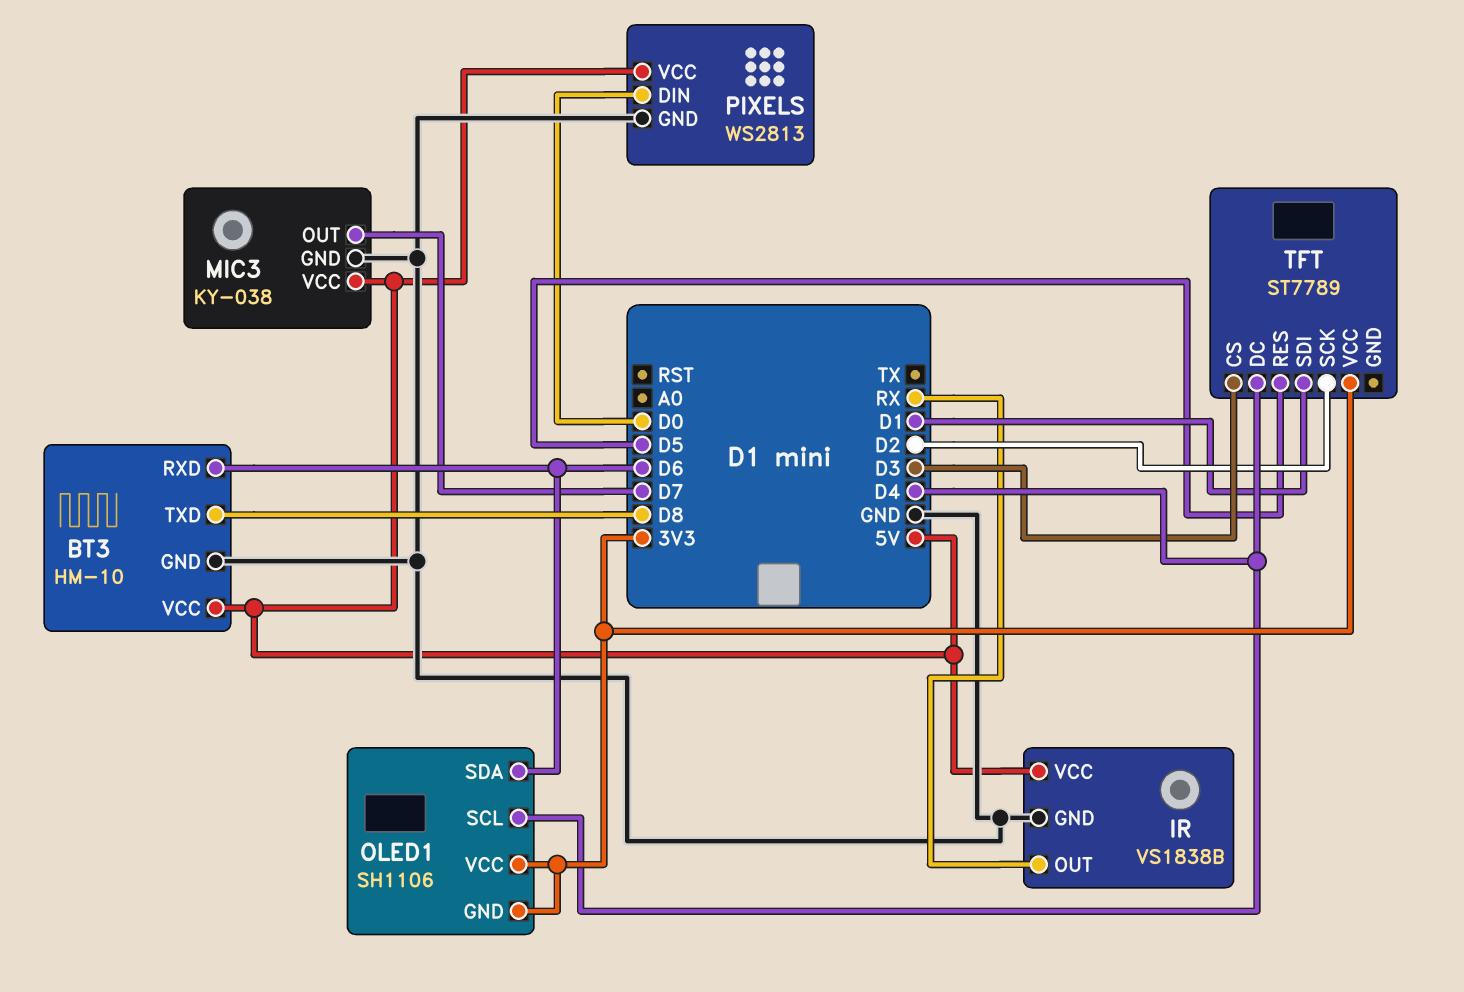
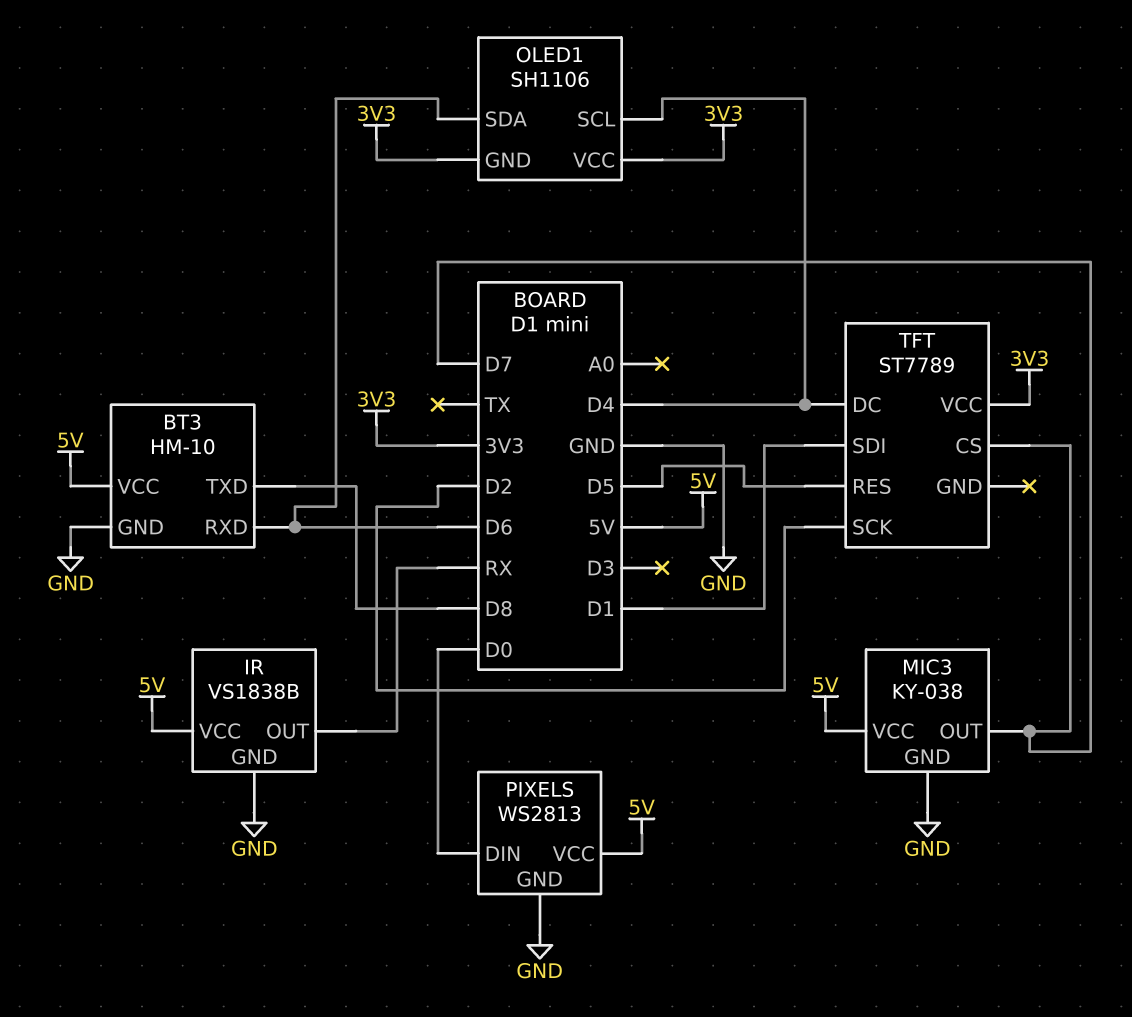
TFT pin CS: D3 -> D7

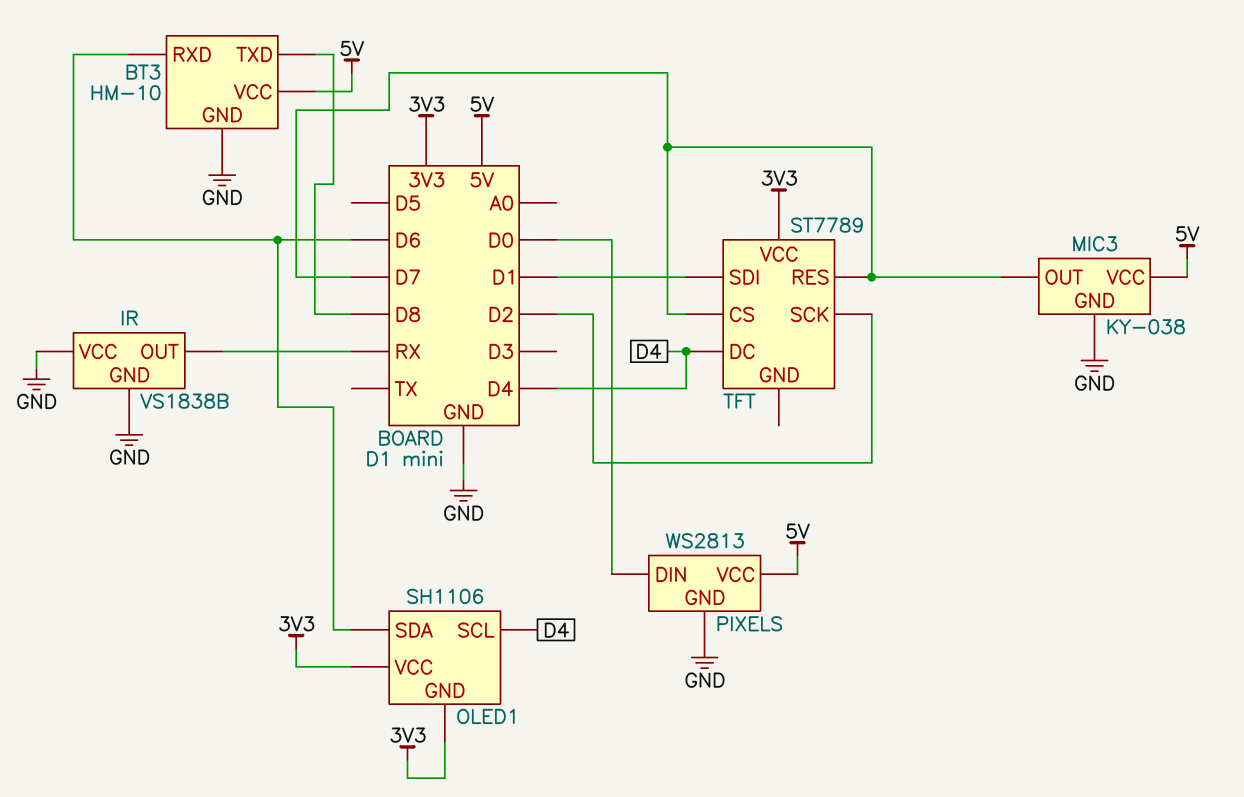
IR pin VCC: 5V -> GND
TFT pin RES: D5 -> D7

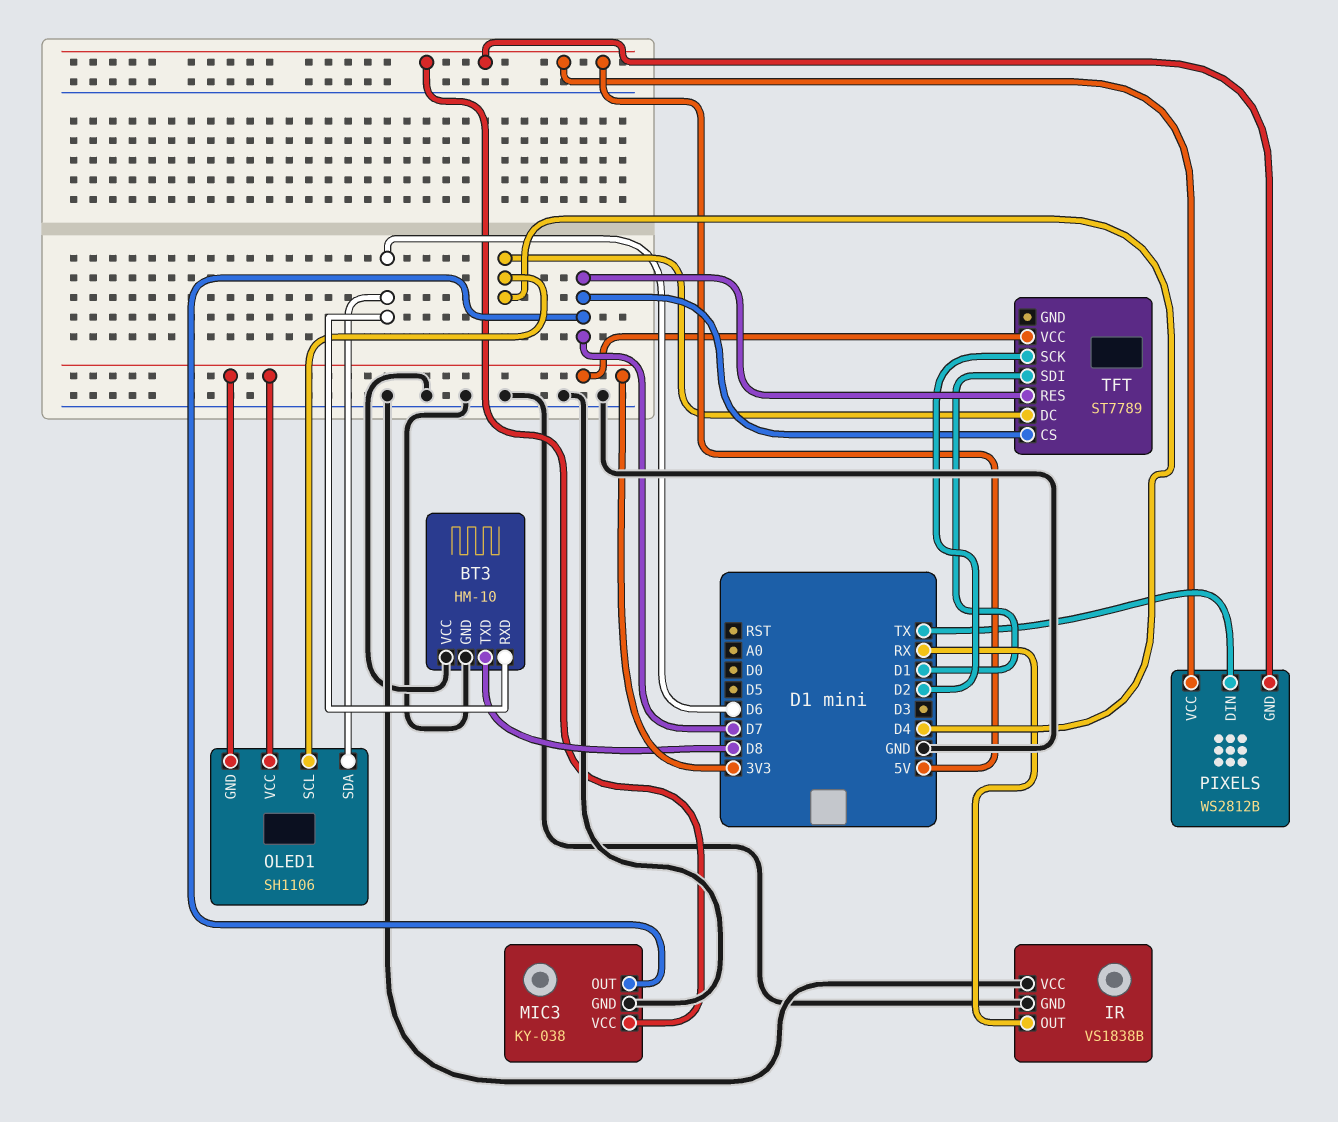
BT3 pin VCC: 5V -> GND
PIXELS: WS2813 -> WS2812B
PIXELS pin DIN: D0 -> TX
PIXELS pin GND: GND -> 5V

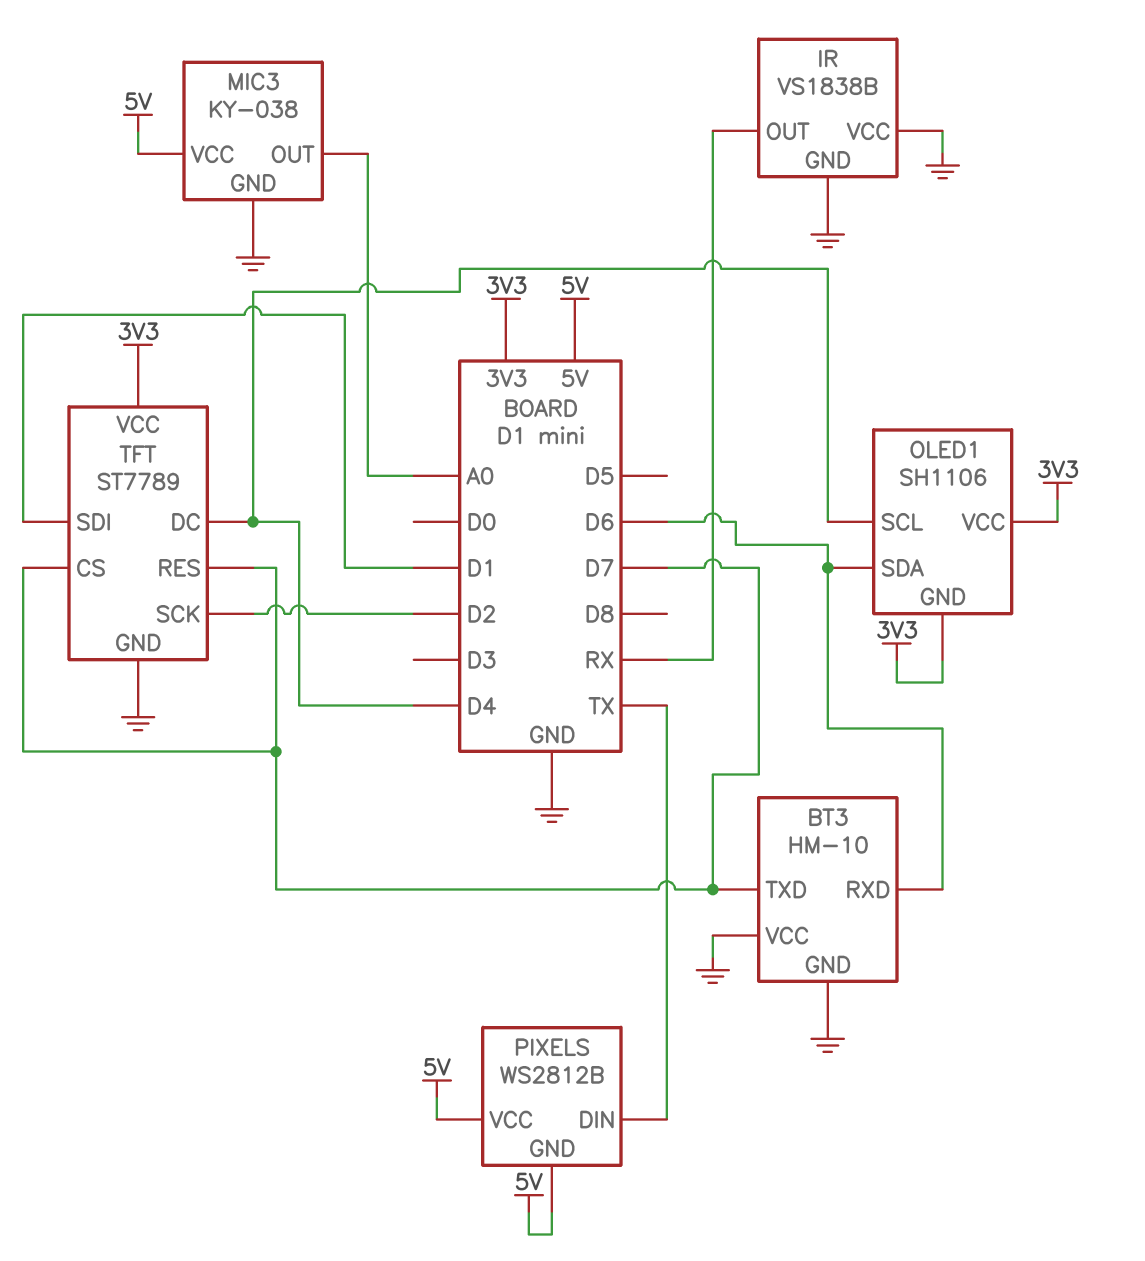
BT3 pin TXD: D8 -> D7
MIC3 pin OUT: D7 -> A0
TFT pin GND: none -> GND

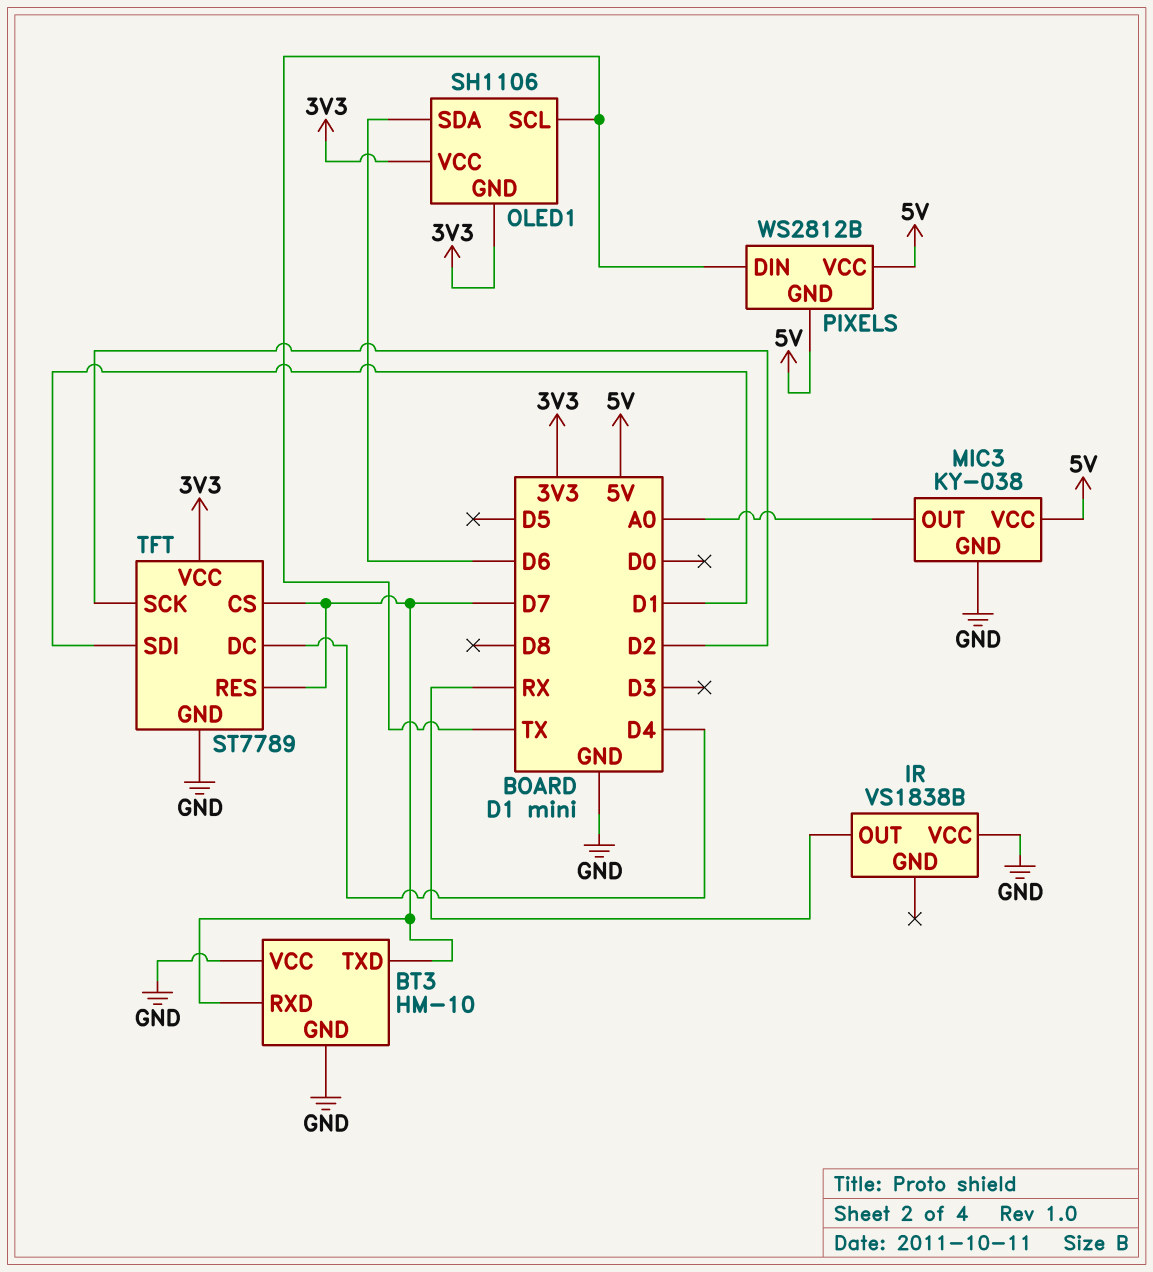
BT3 pin RXD: D6 -> D7
IR pin GND: GND -> none
OLED1 pin SCL: D4 -> TX

